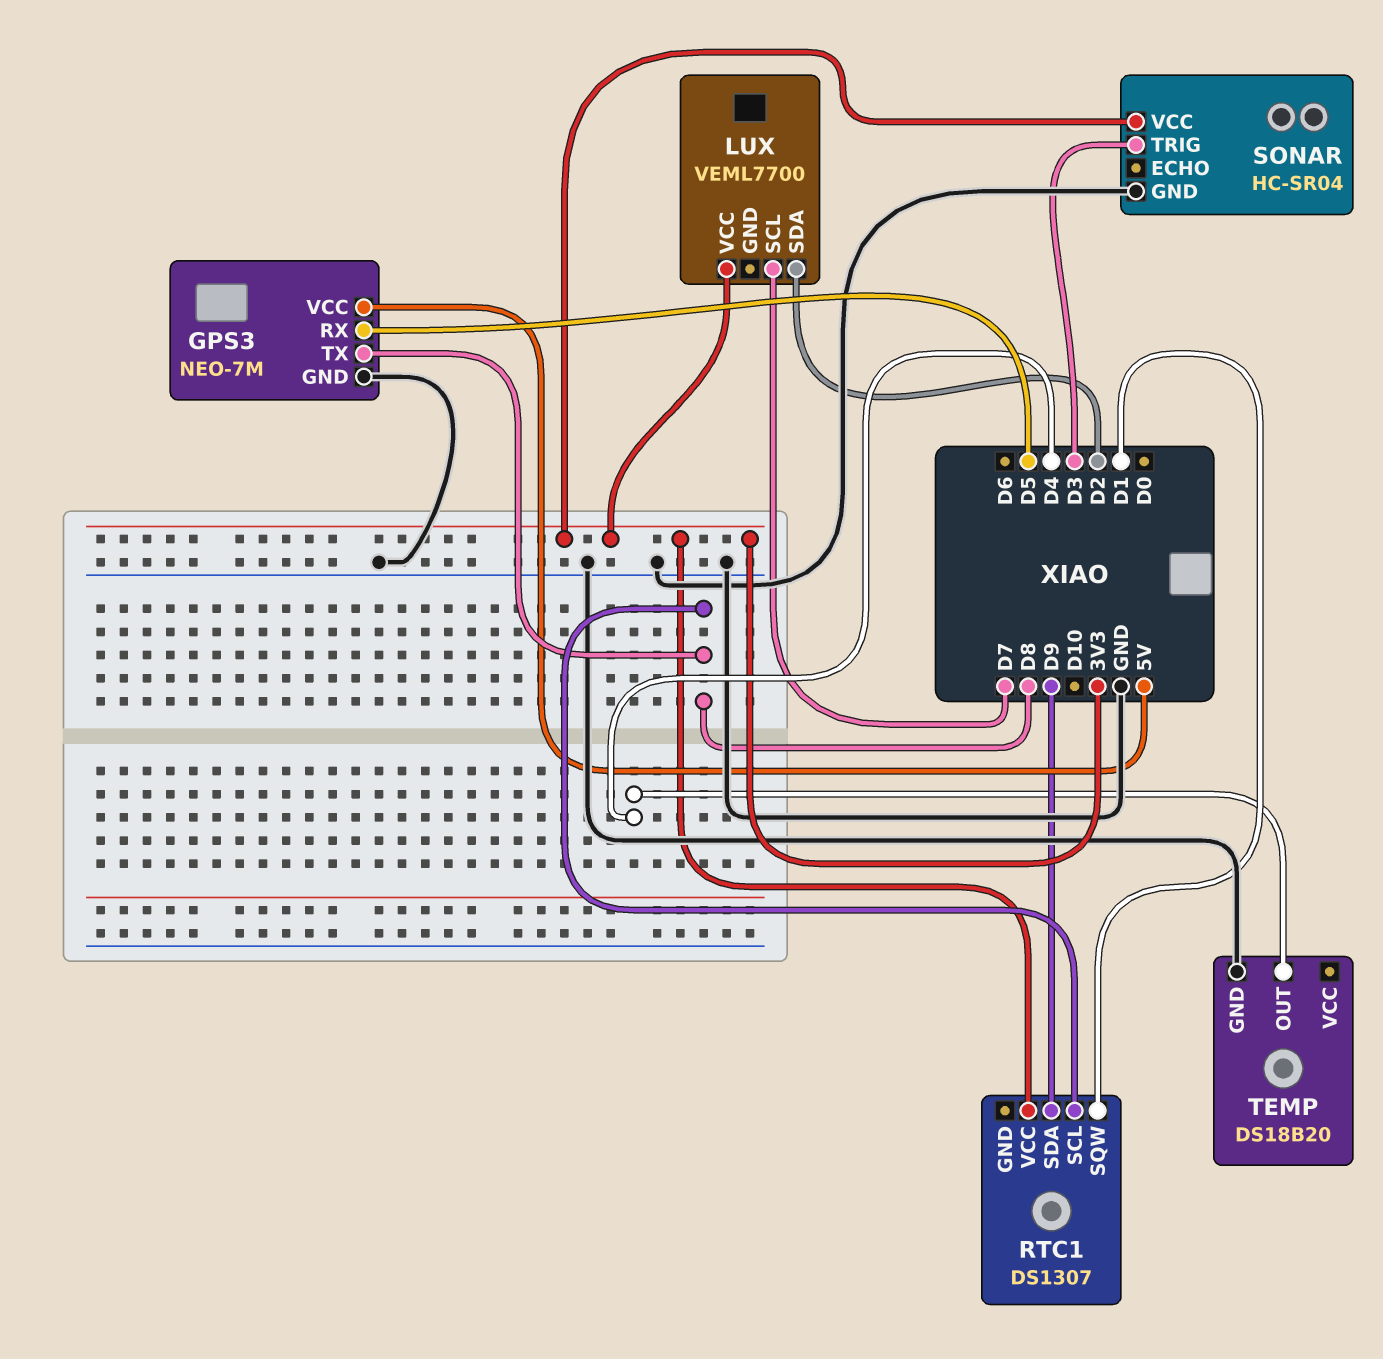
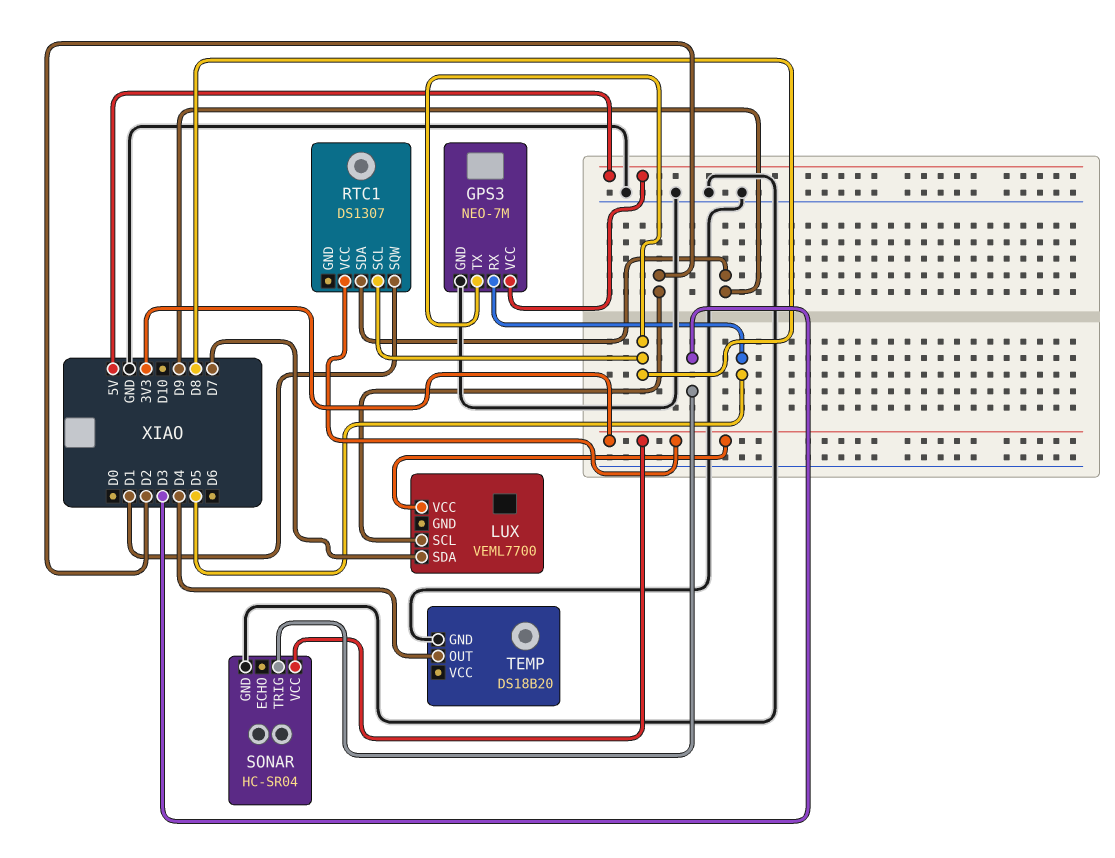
LUX pin SCL: D7 -> D2
LUX pin SDA: D2 -> D7

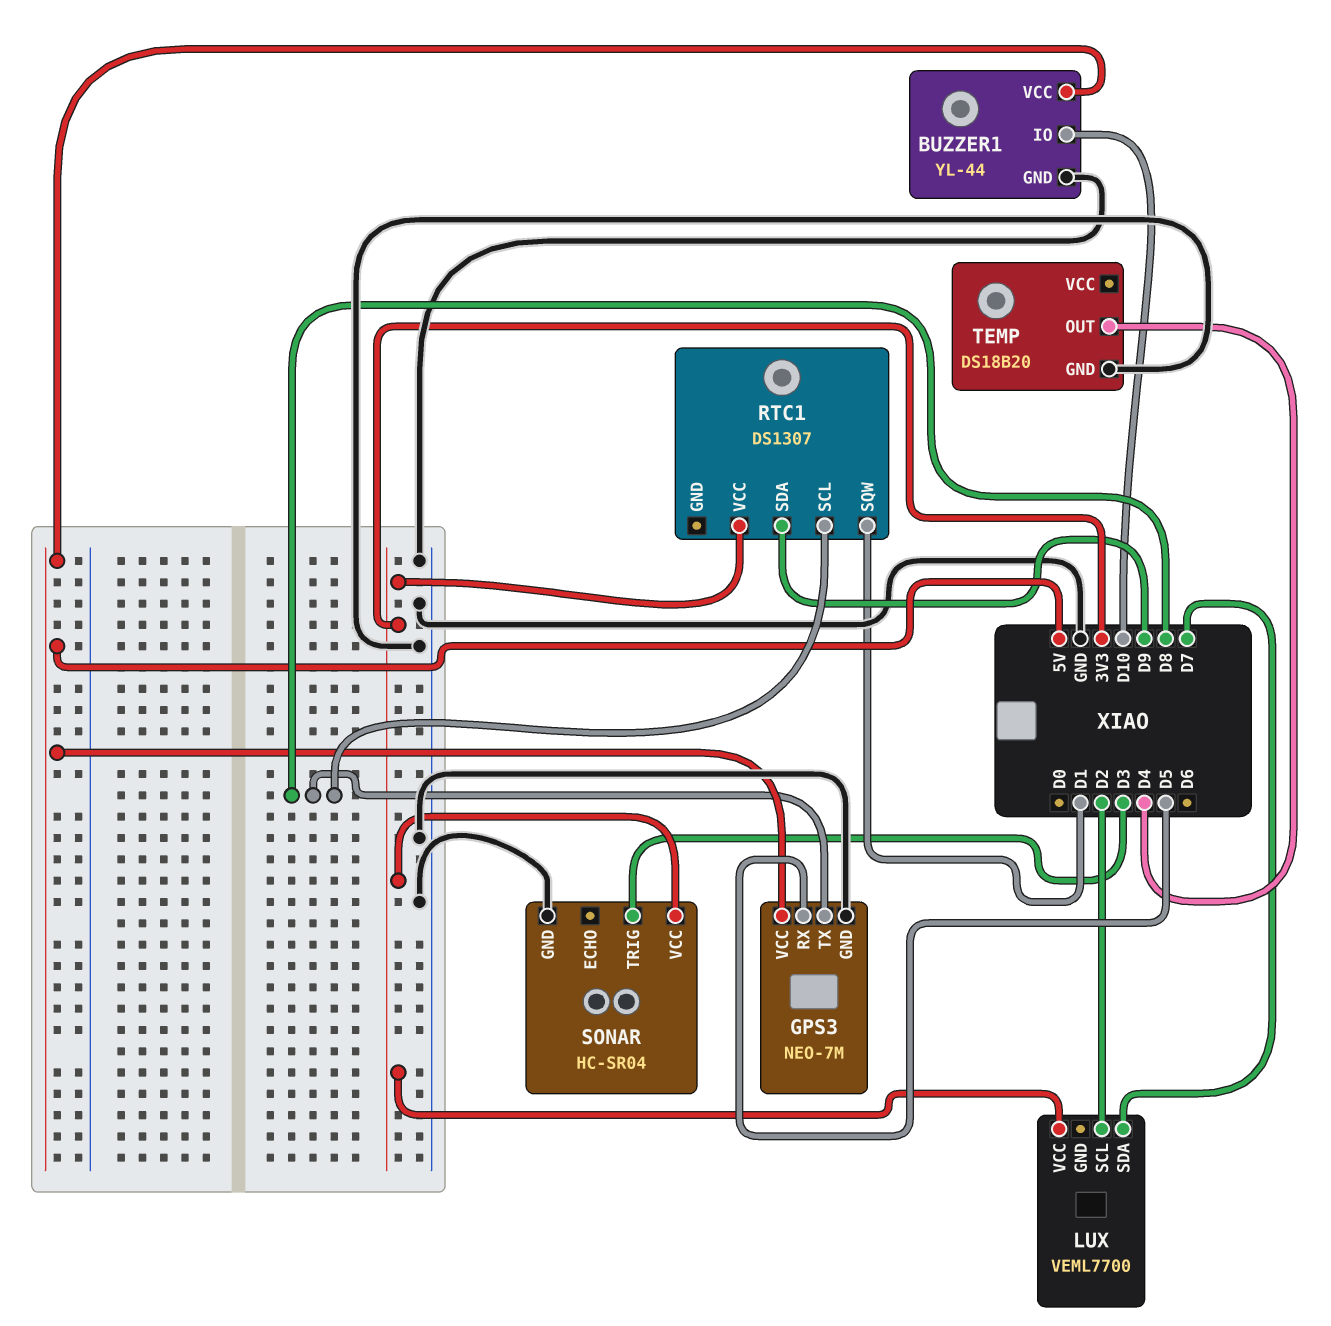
BUZZER1: none -> YL-44
BUZZER1 pin GND: none -> GND
BUZZER1 pin IO: none -> D10
BUZZER1 pin VCC: none -> 5V

